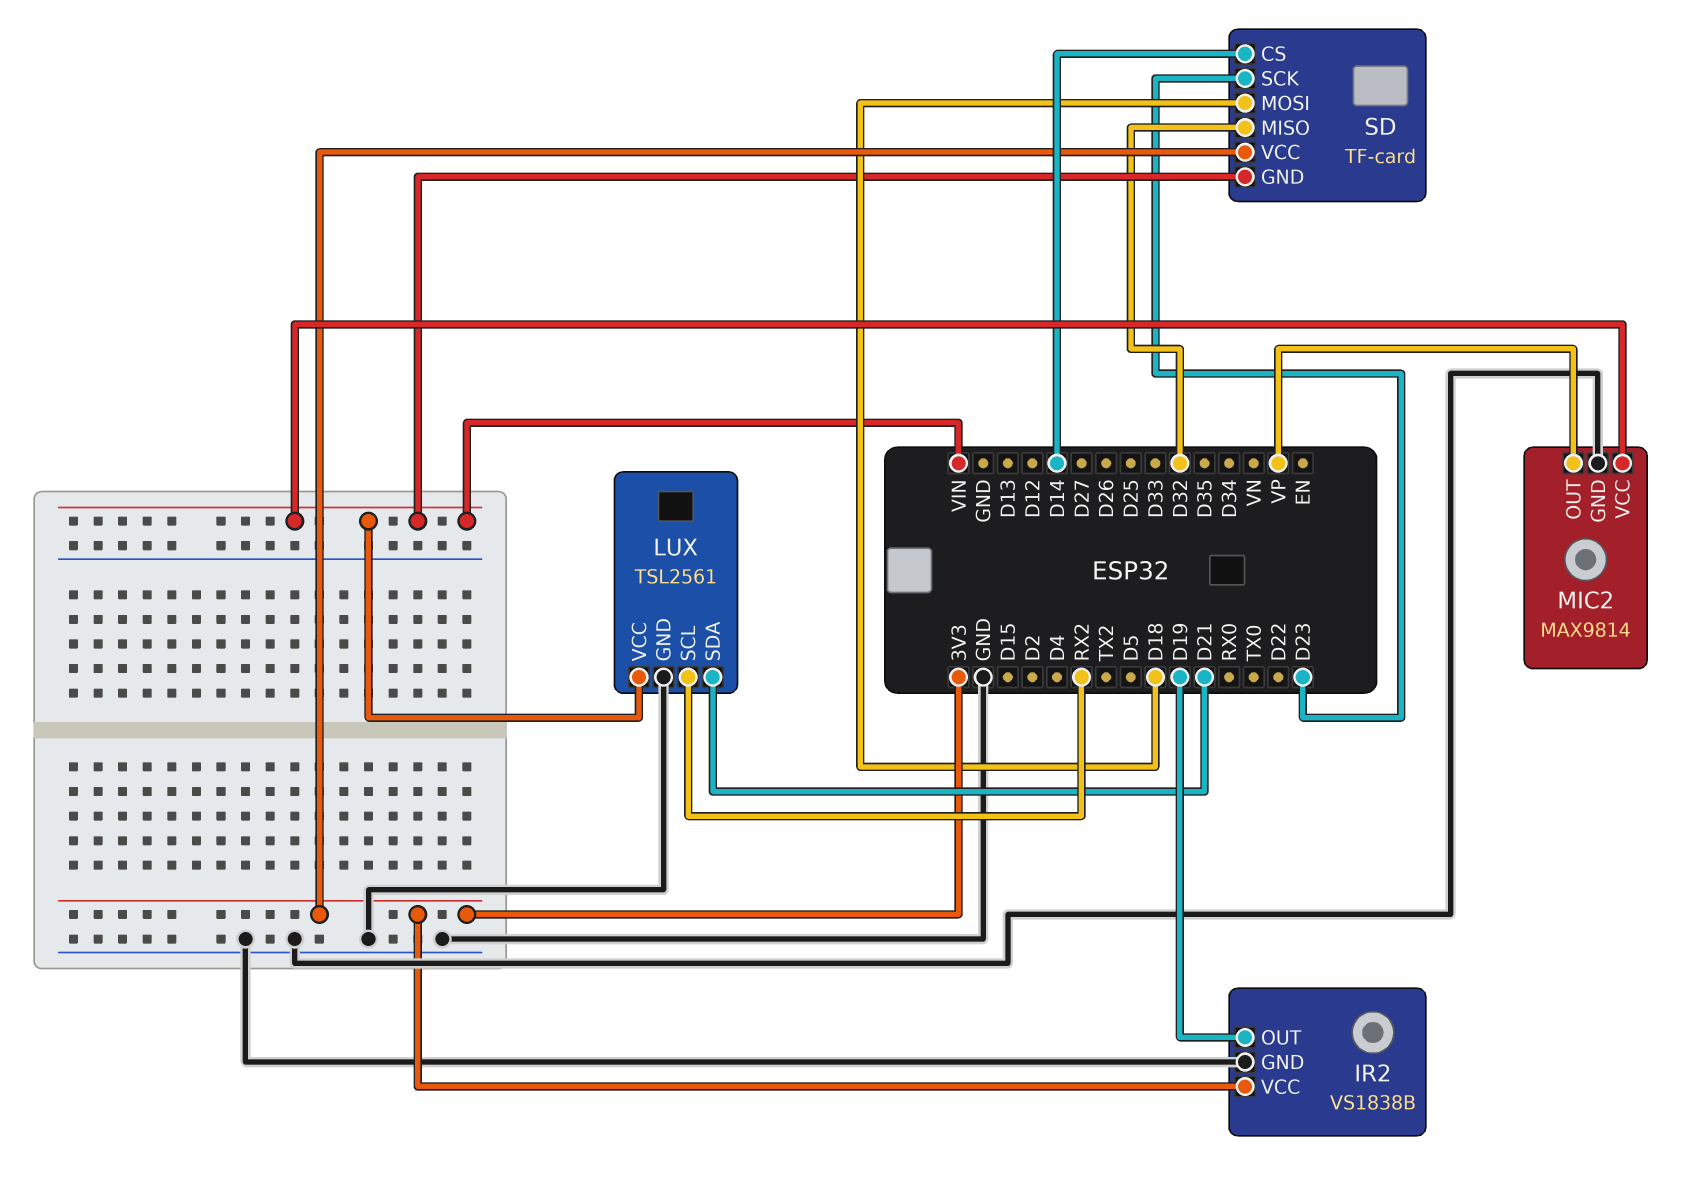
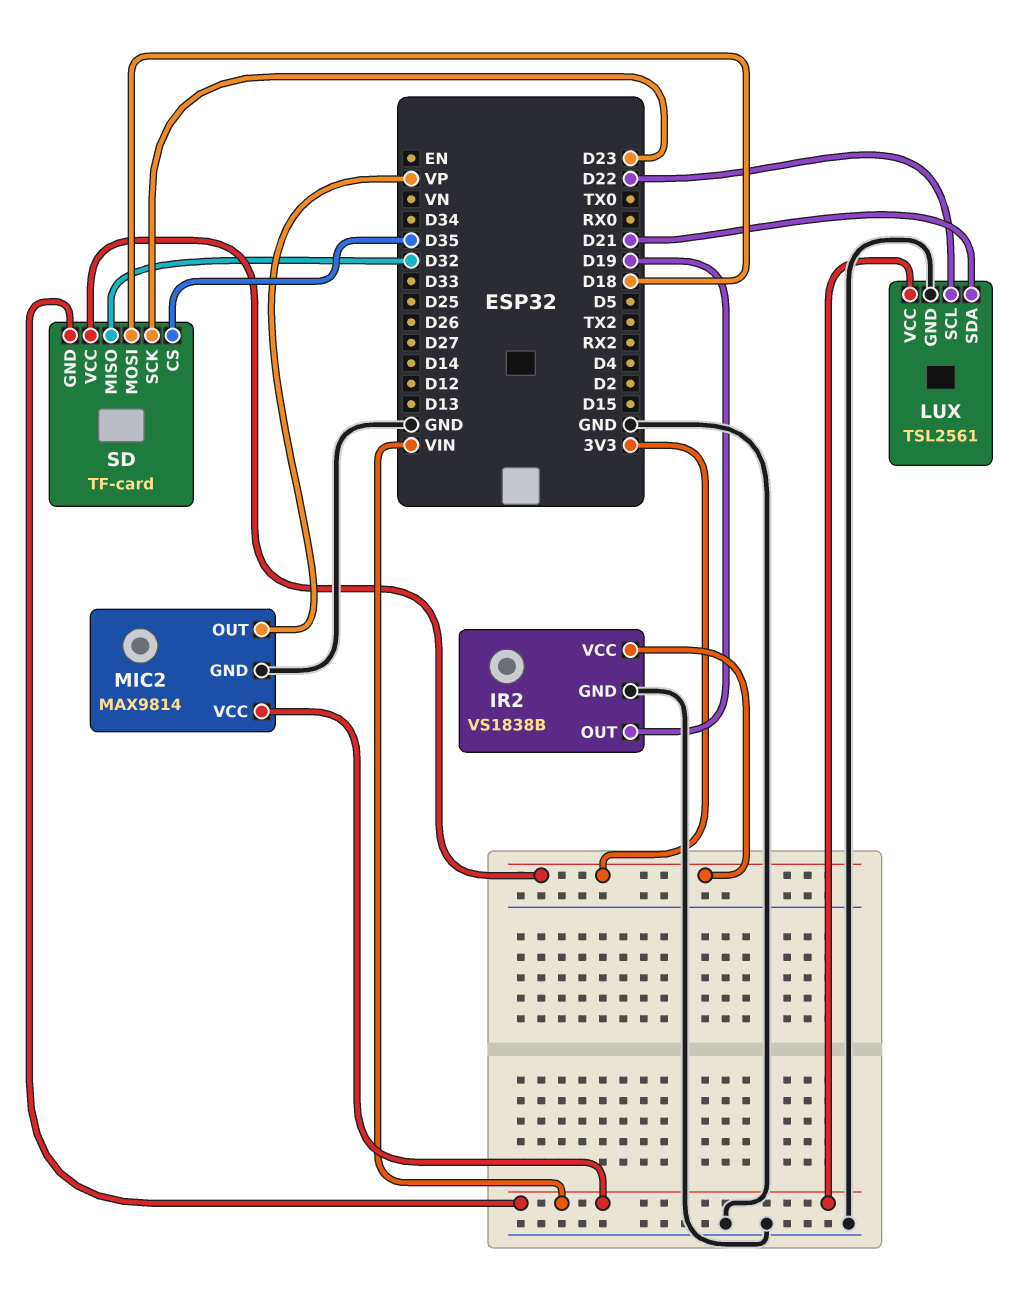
LUX pin SCL: RX2 -> D22
SD pin CS: D14 -> D35

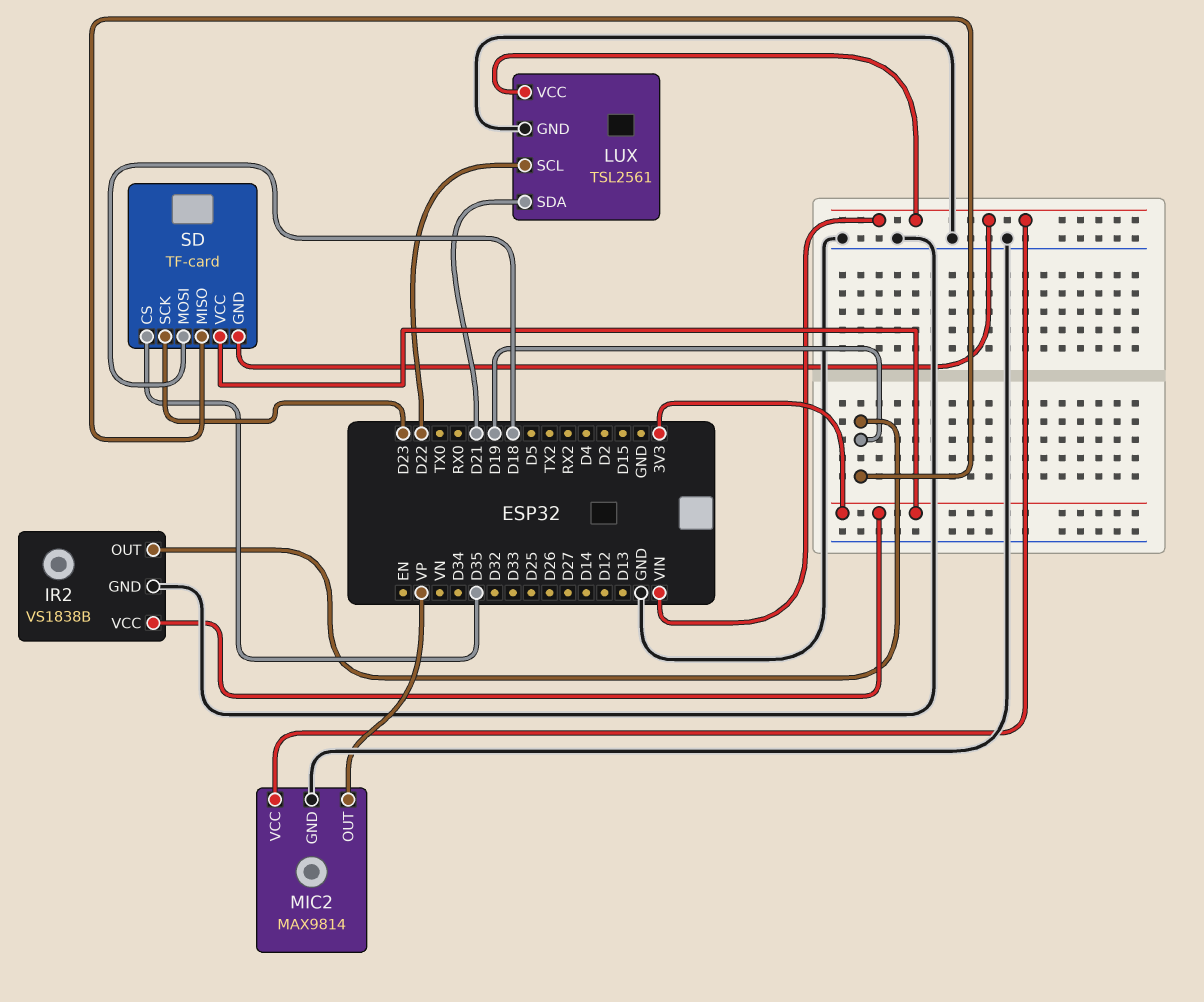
SD pin MISO: D32 -> D19

